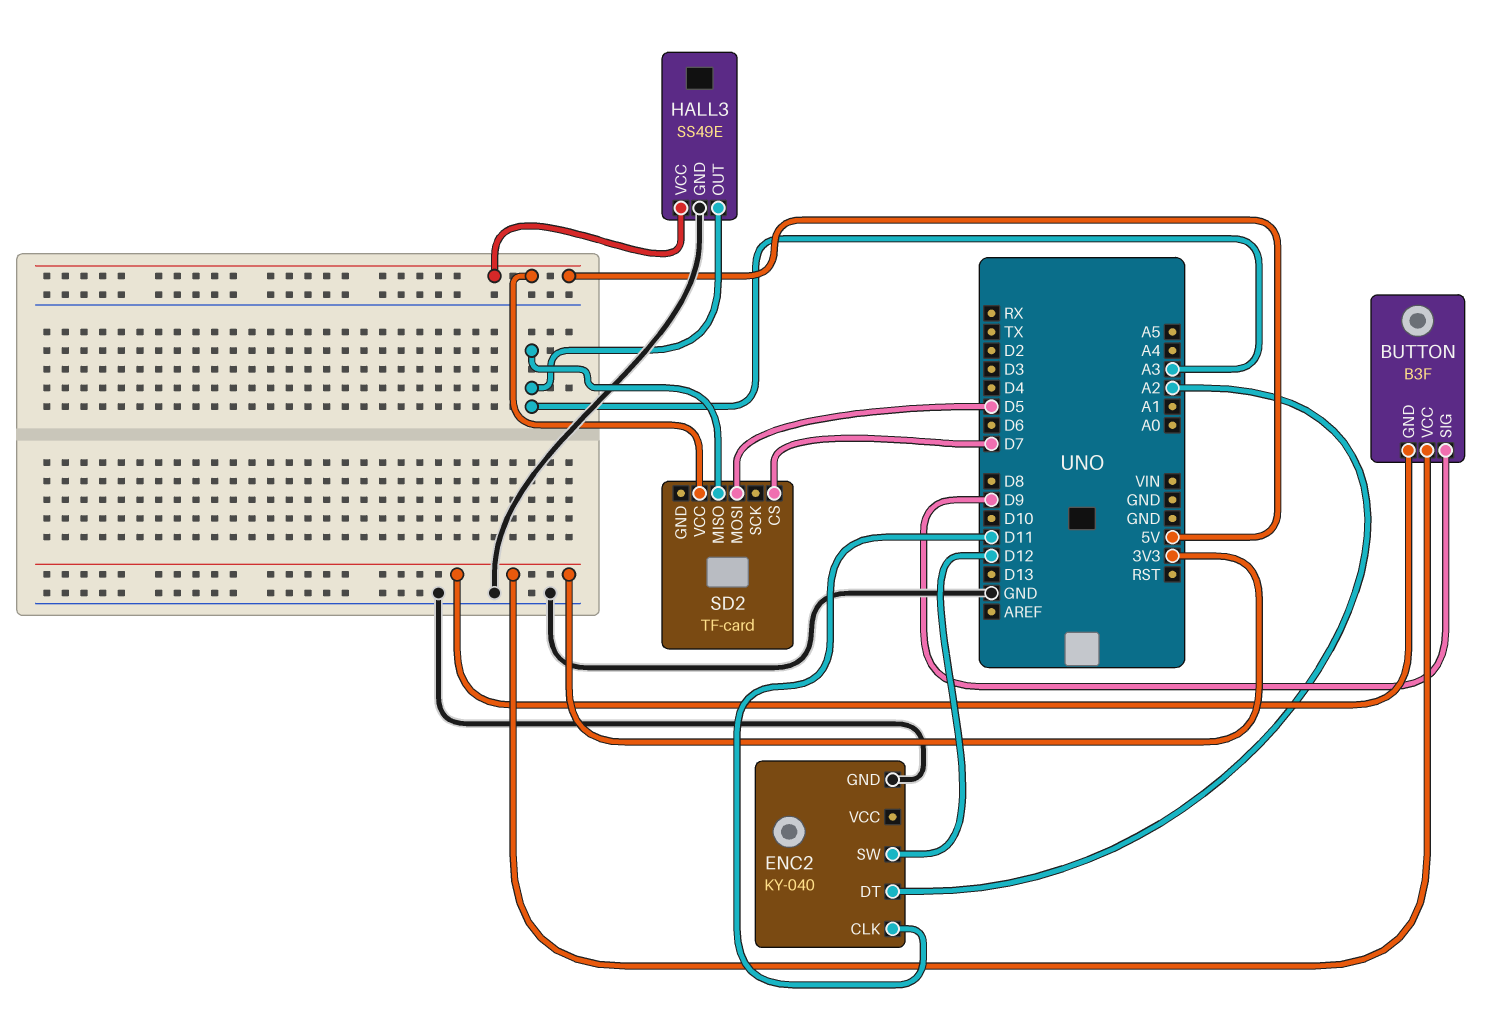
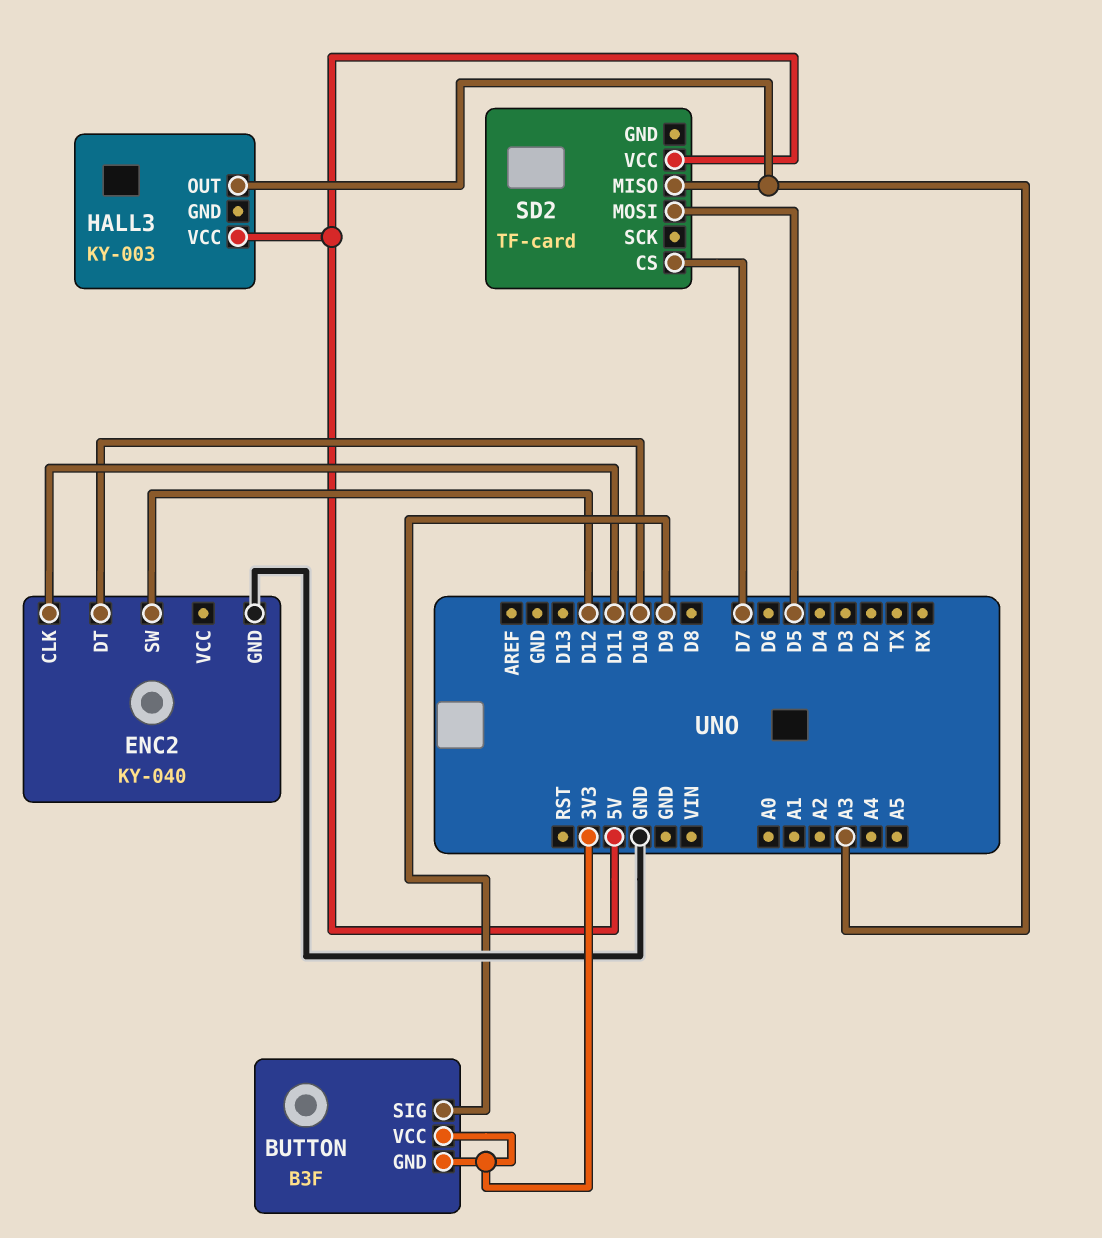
ENC2 pin DT: A2 -> D10
HALL3: SS49E -> KY-003
HALL3 pin GND: GND -> none

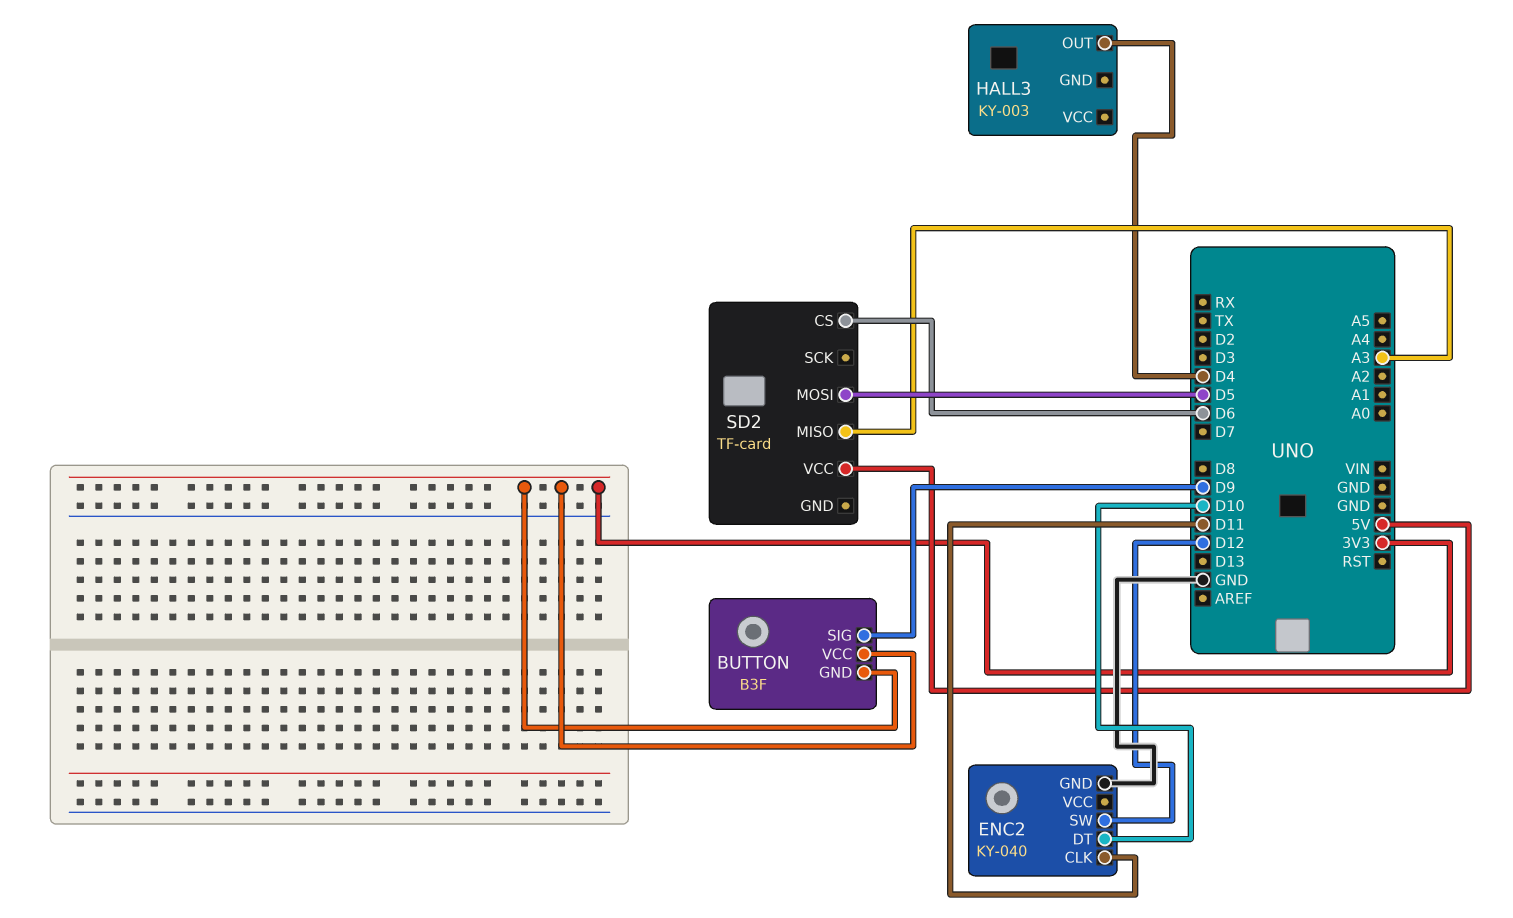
HALL3 pin OUT: A3 -> D4
HALL3 pin VCC: 5V -> none
SD2 pin CS: D7 -> D6

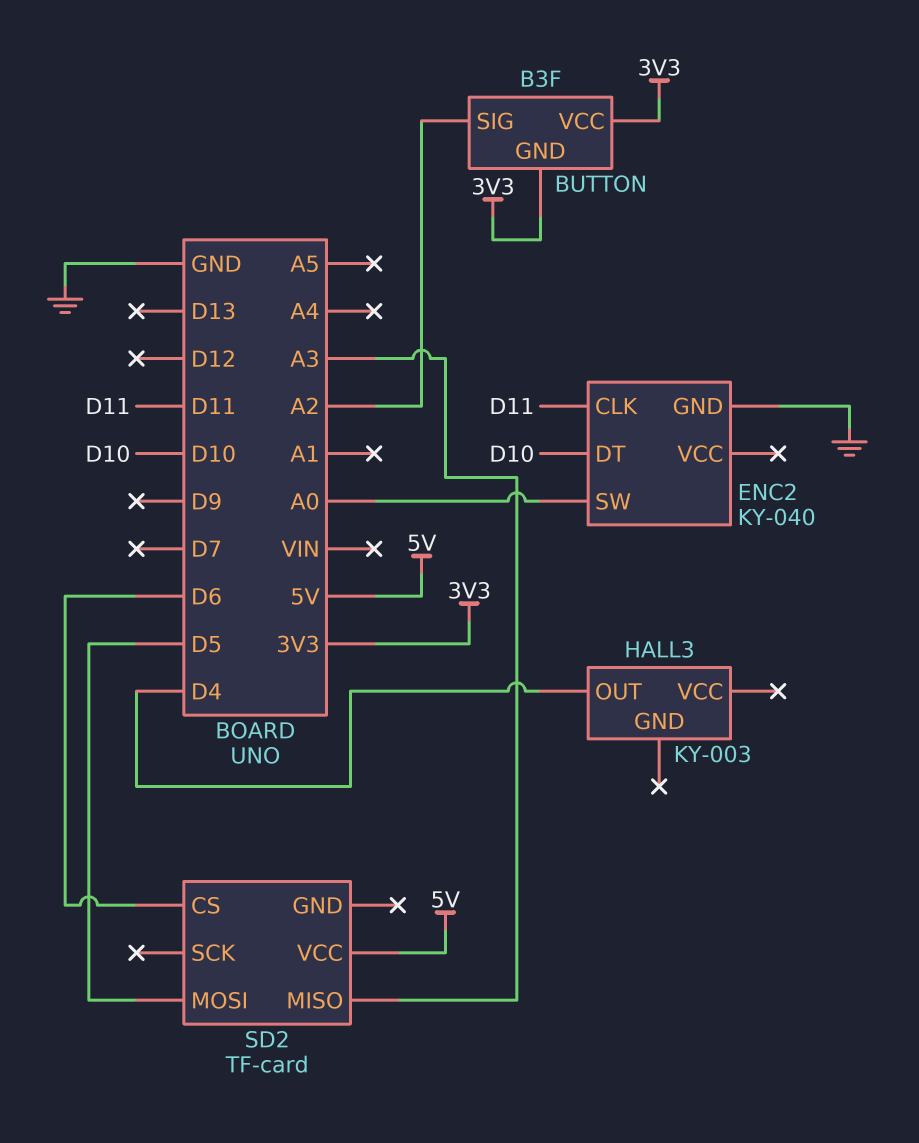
BUTTON pin SIG: D9 -> A2
ENC2 pin SW: D12 -> A0

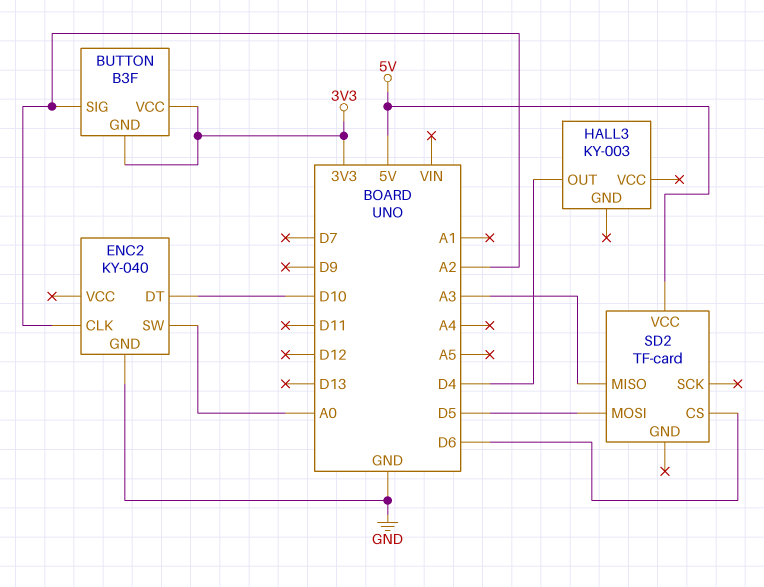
ENC2 pin CLK: D11 -> A2

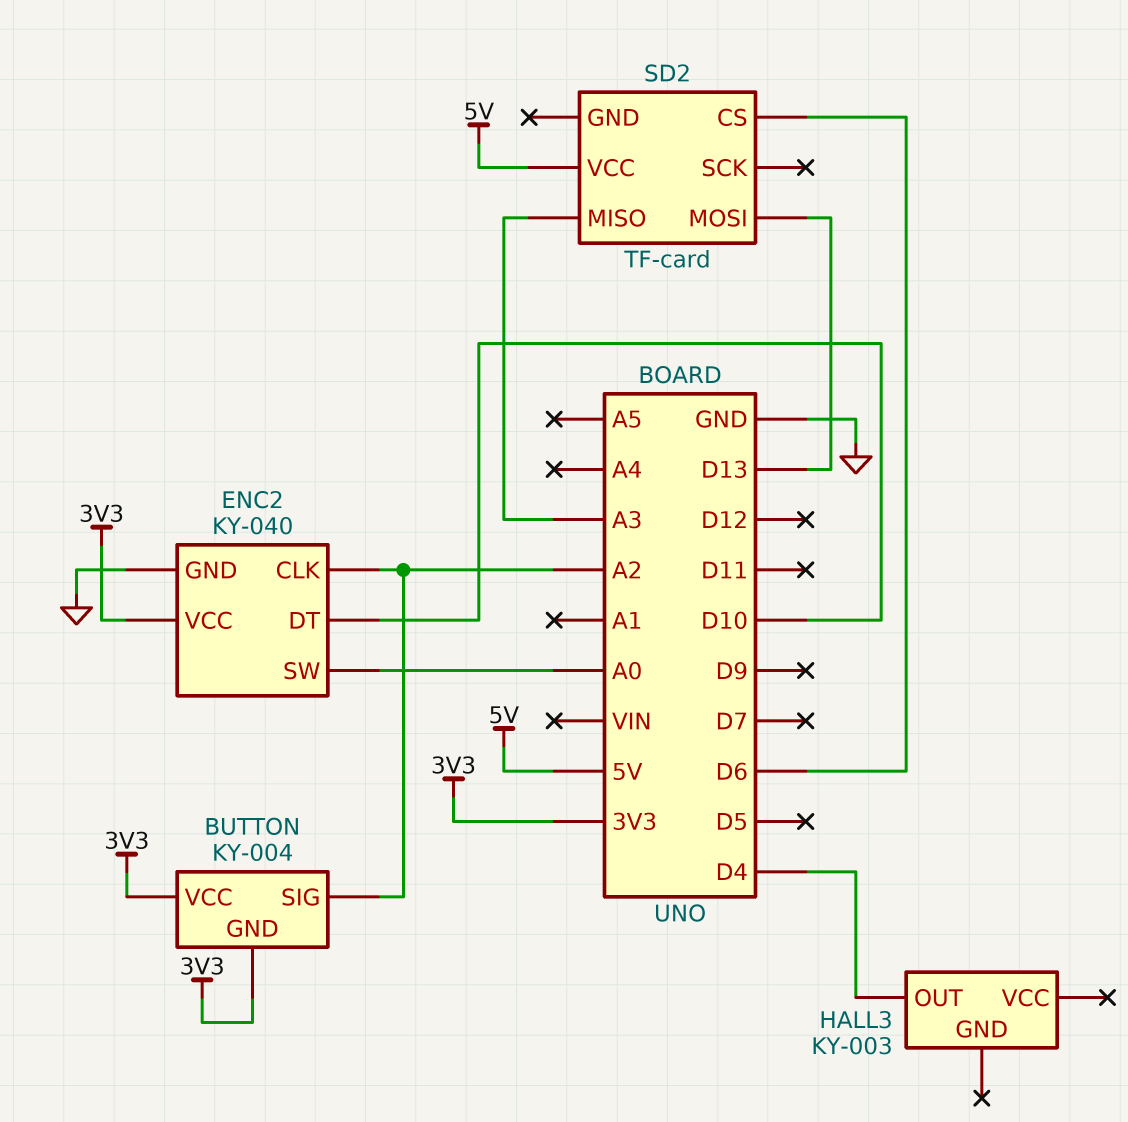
BUTTON: B3F -> KY-004
ENC2 pin VCC: none -> 3V3
SD2 pin MOSI: D5 -> D13

